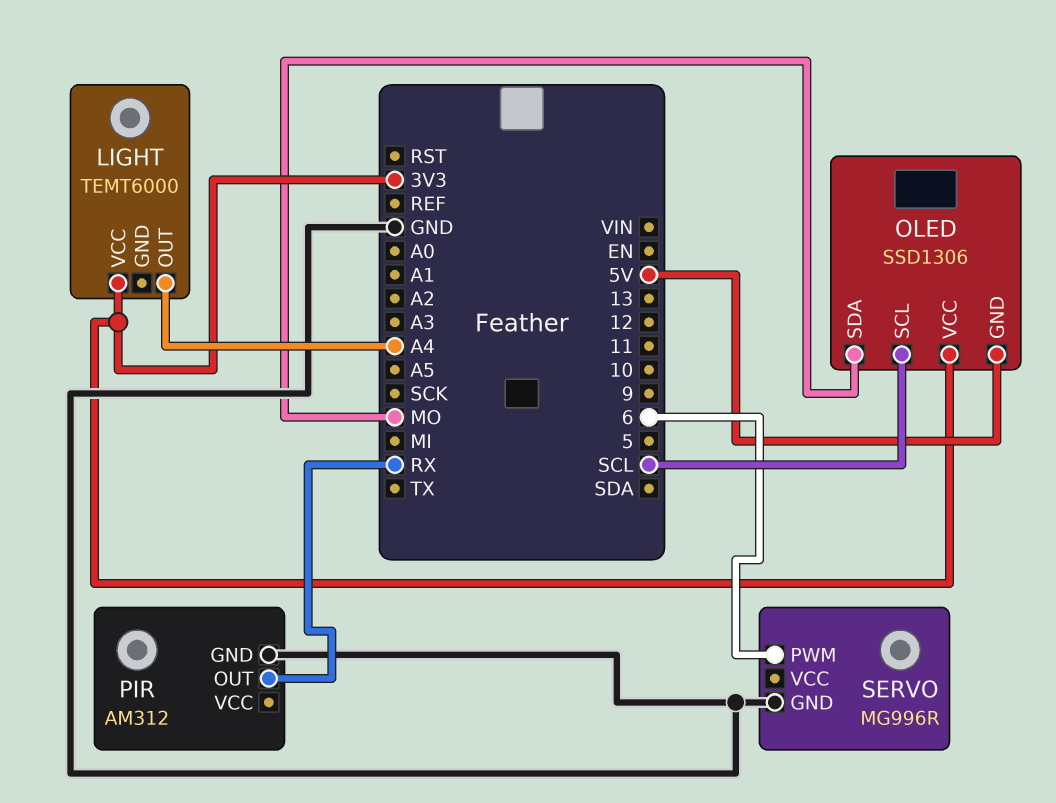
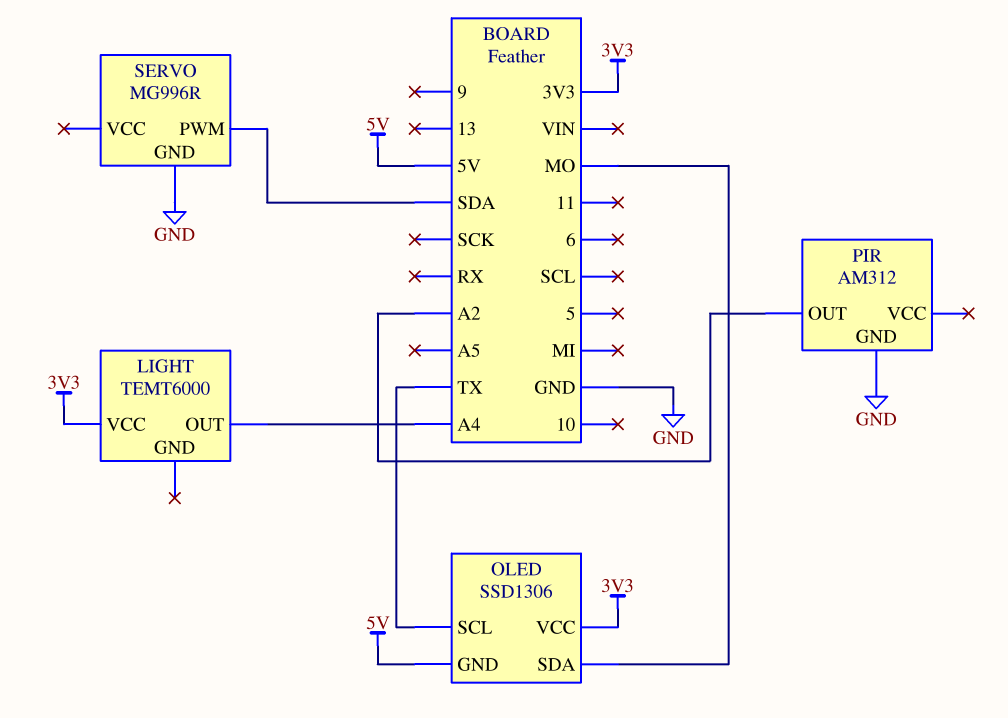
OLED pin SCL: SCL -> TX
PIR pin OUT: RX -> A2
SERVO pin PWM: 6 -> SDA

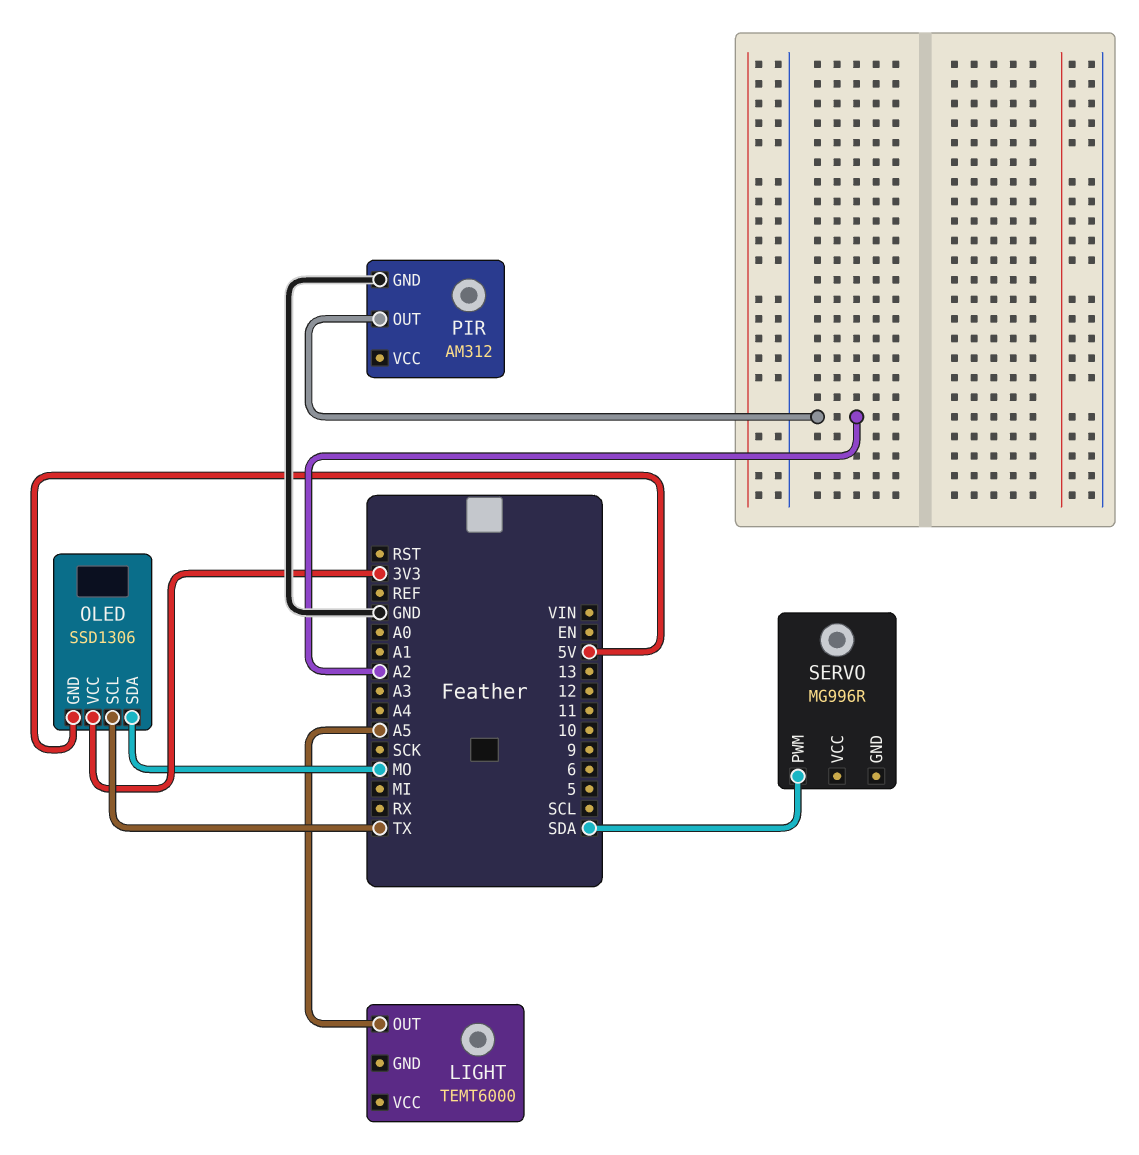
LIGHT pin OUT: A4 -> A5
LIGHT pin VCC: 3V3 -> none
SERVO pin GND: GND -> none

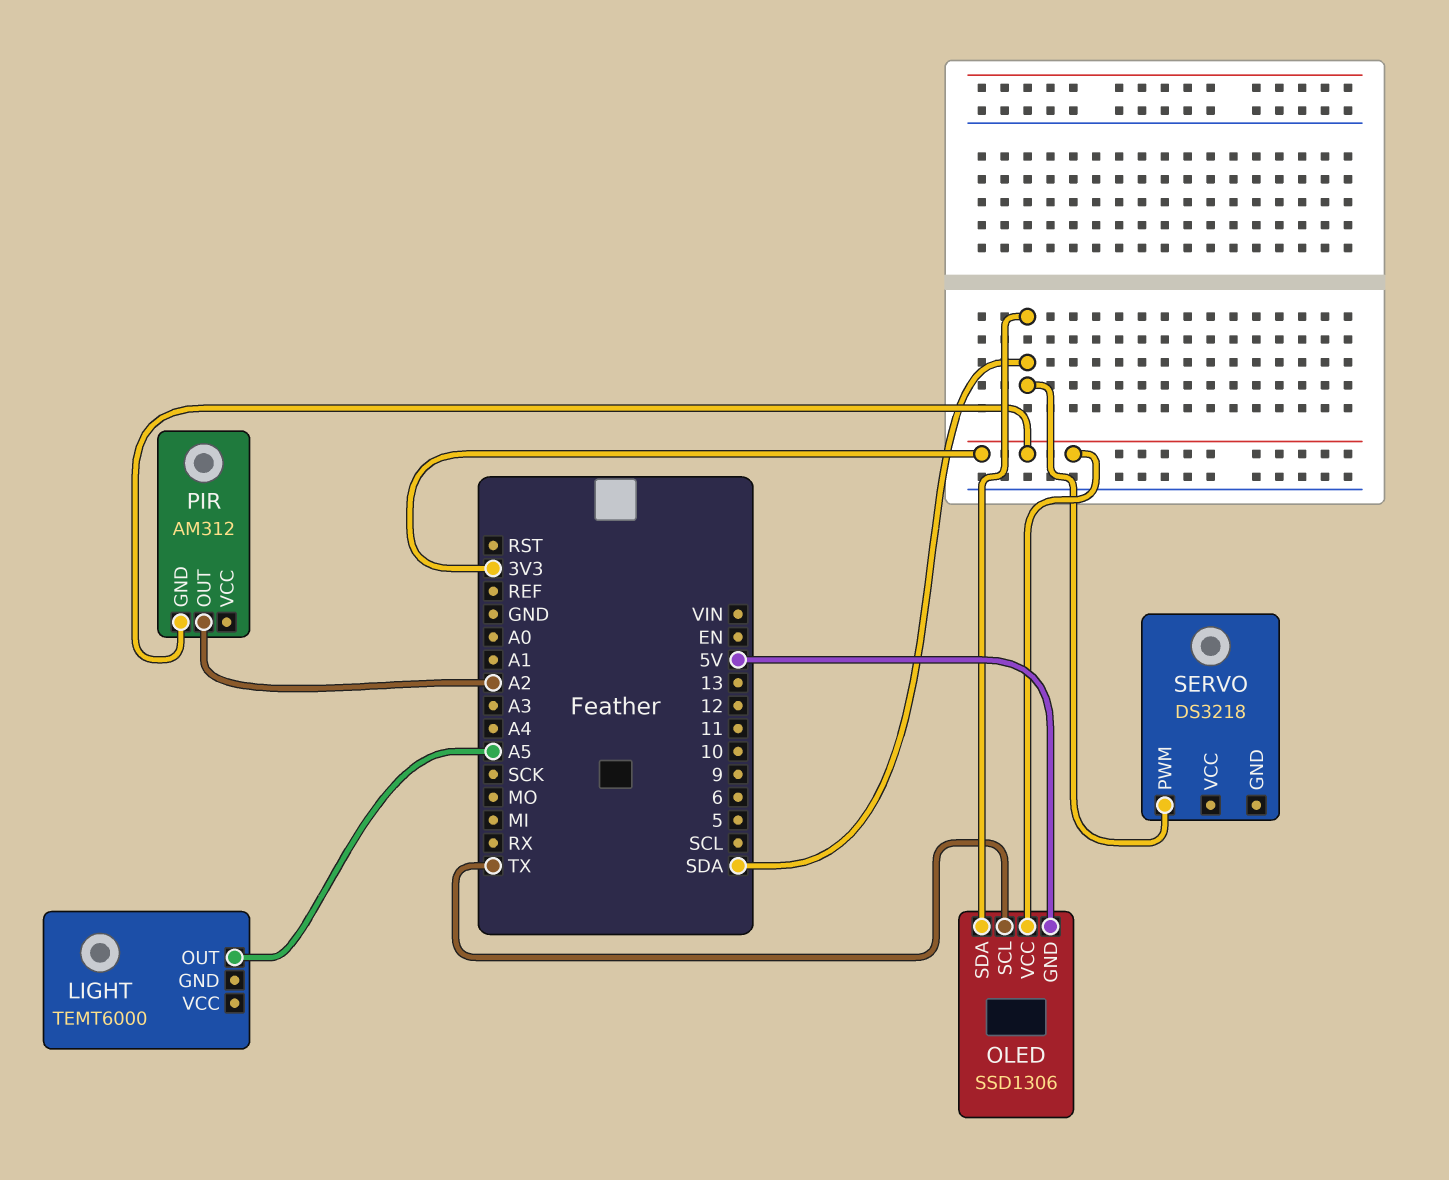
OLED pin SDA: MO -> SDA
PIR pin GND: GND -> 3V3
SERVO: MG996R -> DS3218

